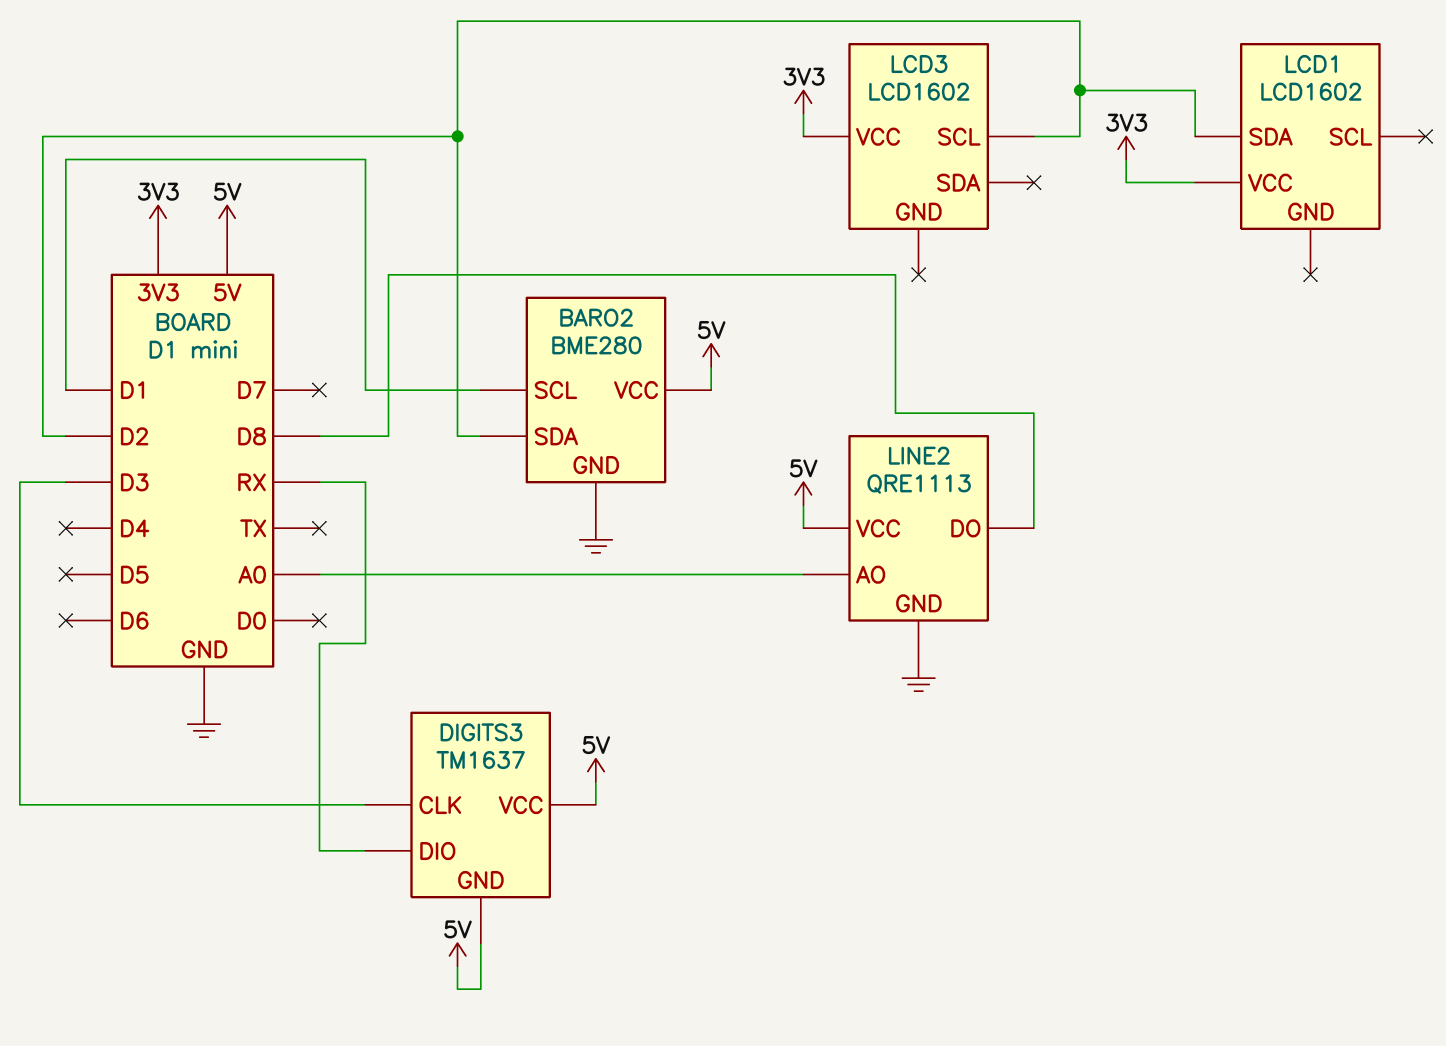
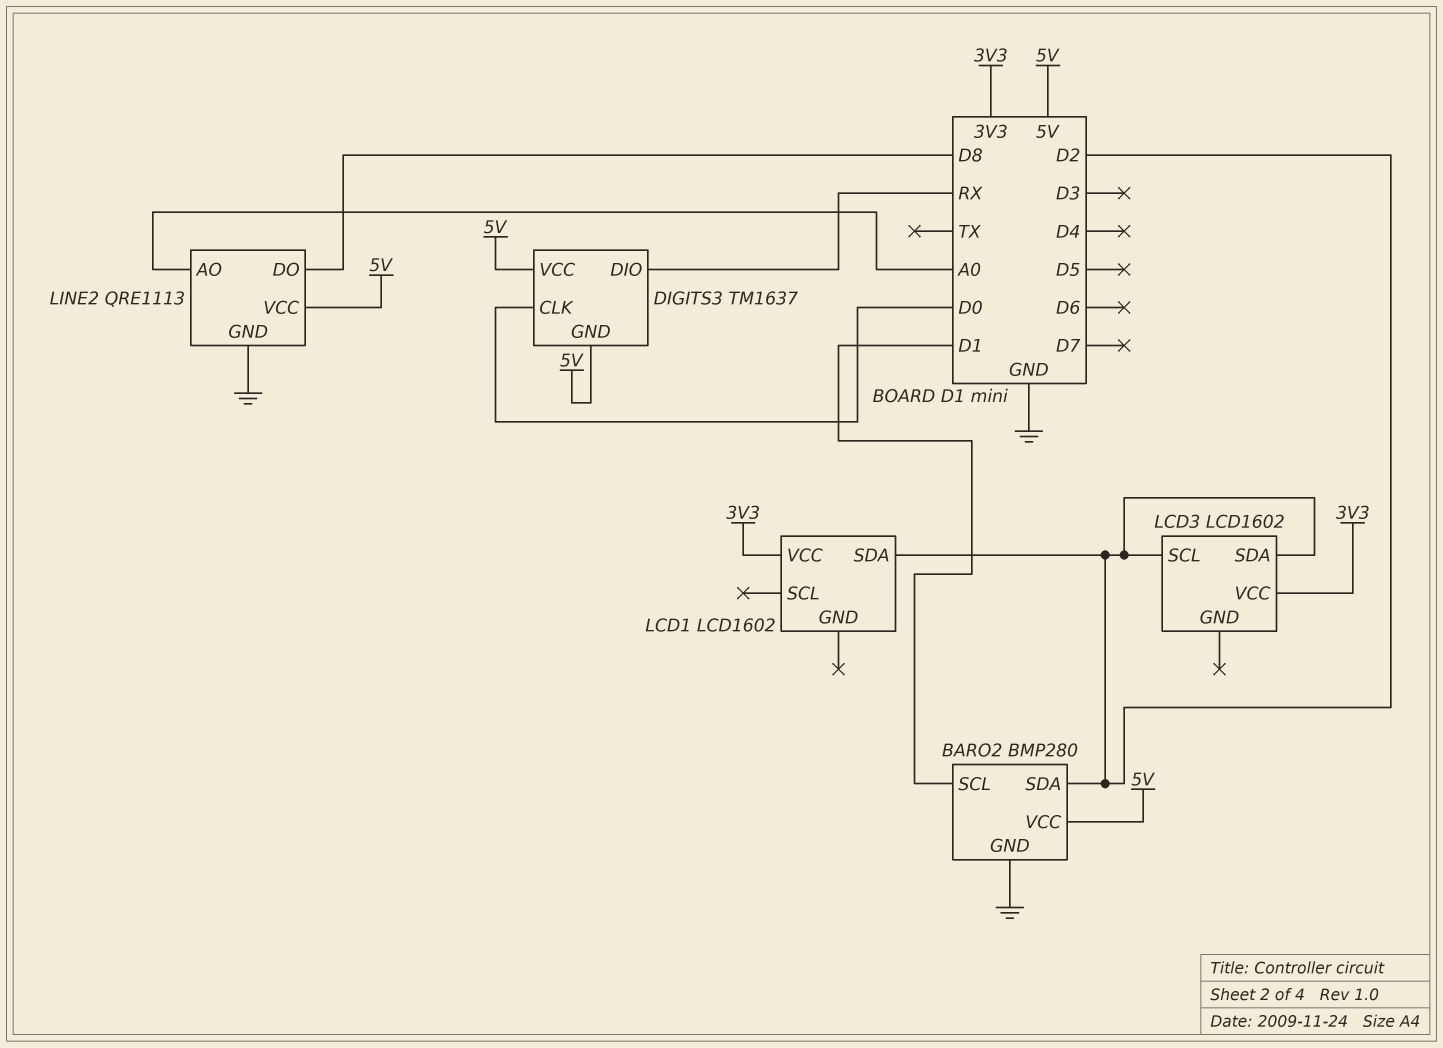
BARO2: BME280 -> BMP280
DIGITS3 pin CLK: D3 -> D0
LCD3 pin SDA: none -> D2

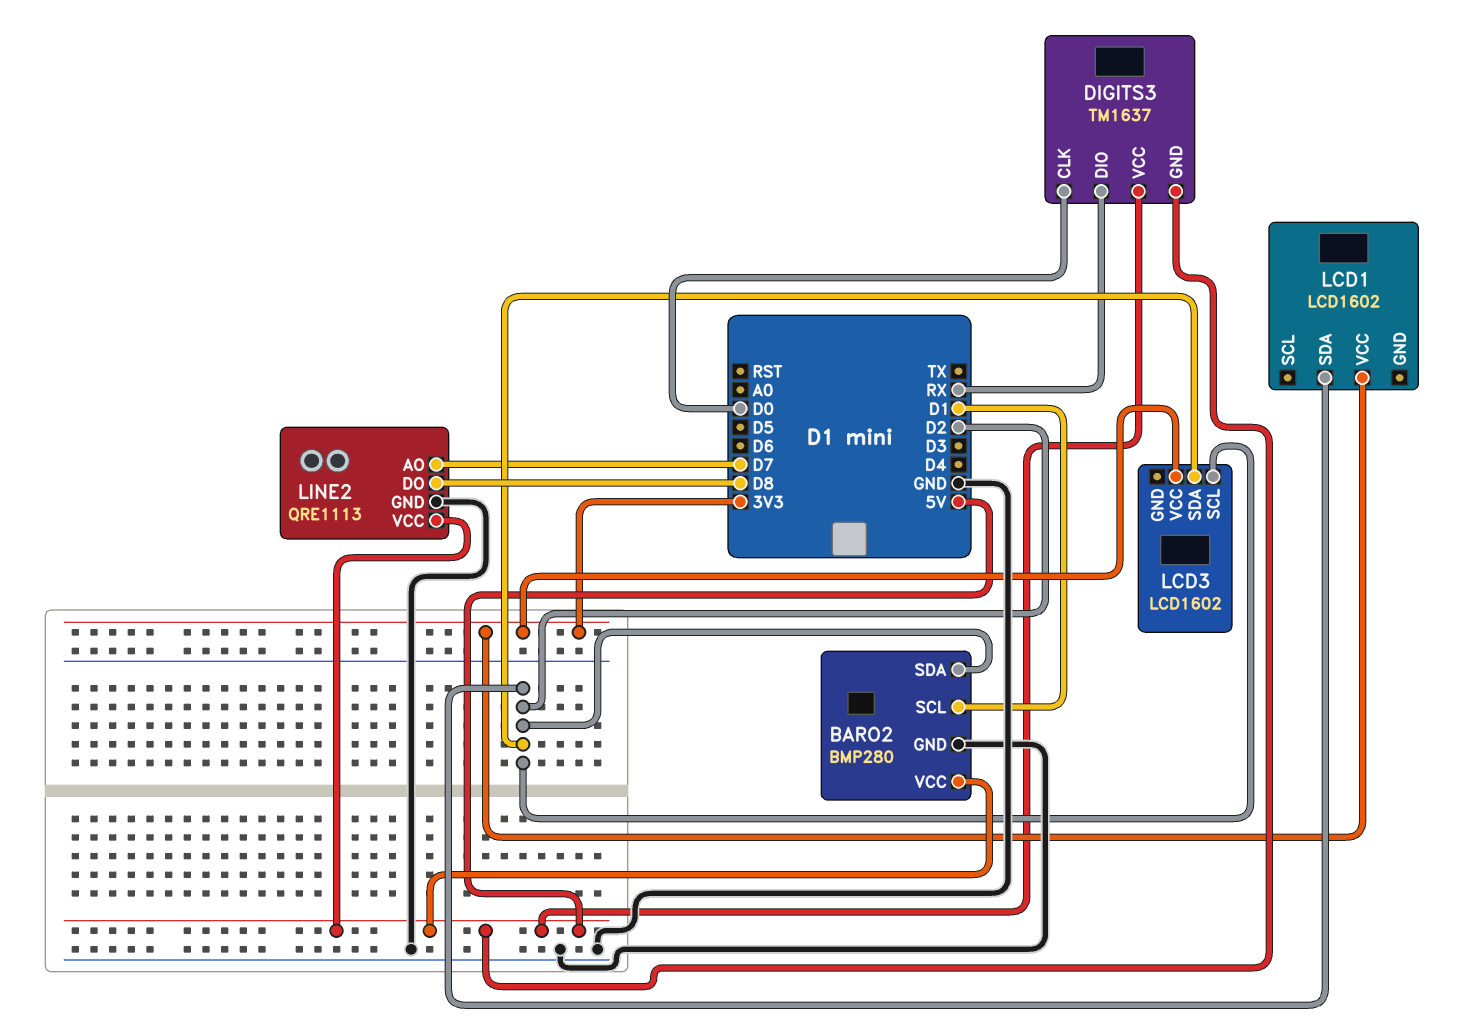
LINE2 pin AO: A0 -> D7

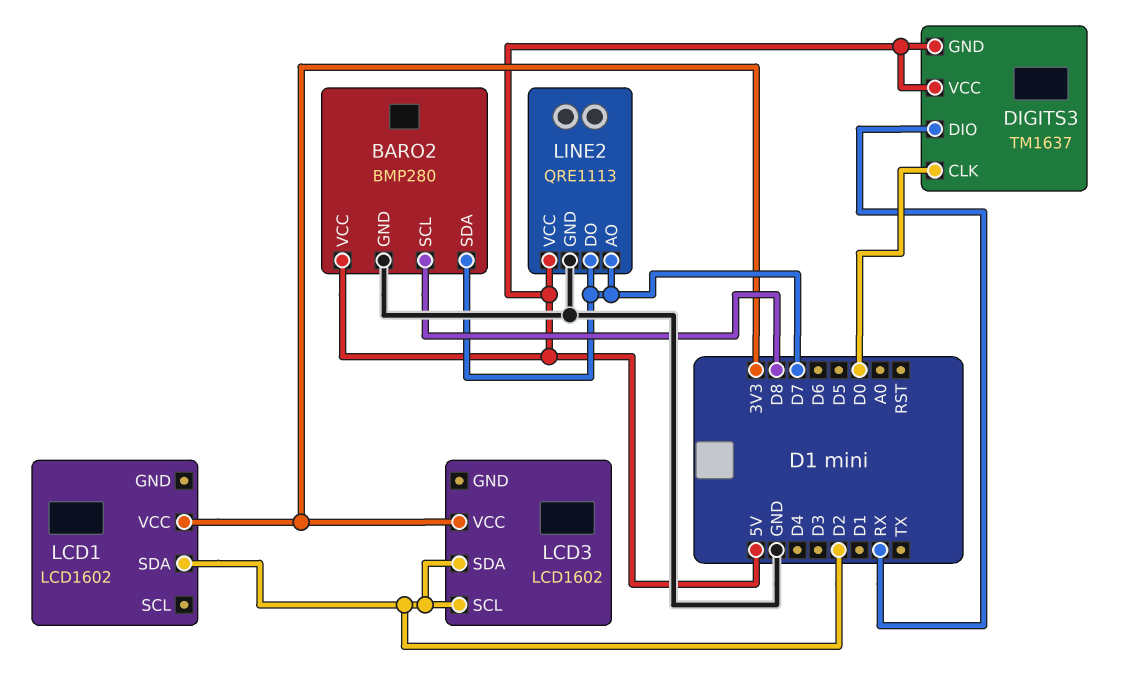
BARO2 pin SCL: D1 -> D8
BARO2 pin SDA: D2 -> D7
LINE2 pin DO: D8 -> D7

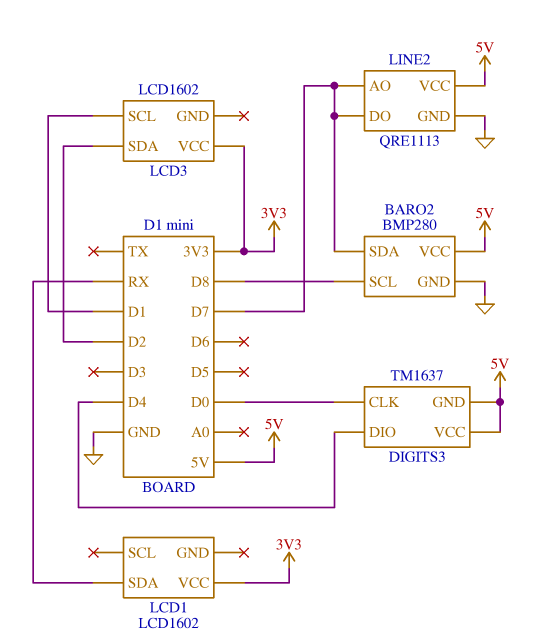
DIGITS3 pin DIO: RX -> D4
LCD1 pin SDA: D2 -> RX
LCD3 pin SCL: D2 -> D1

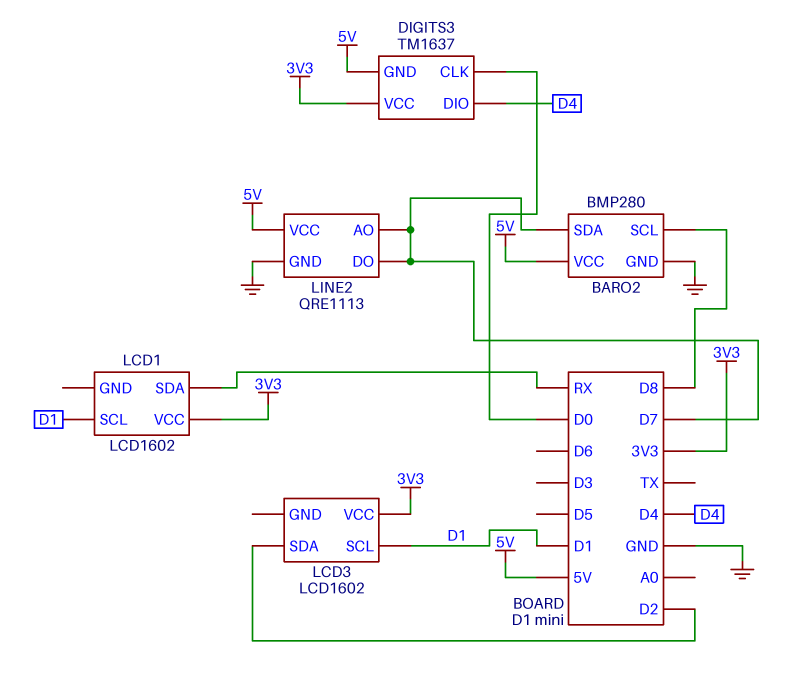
DIGITS3 pin VCC: 5V -> 3V3
LCD1 pin SCL: none -> D1

